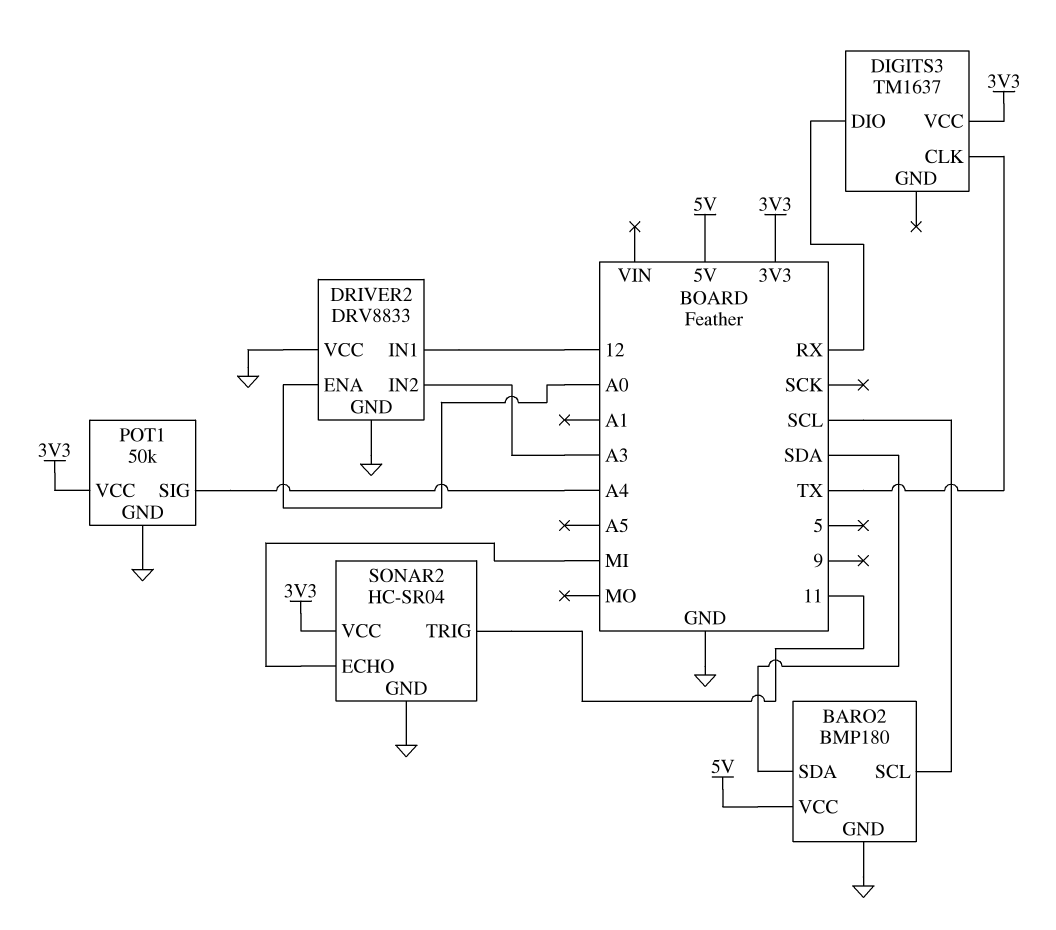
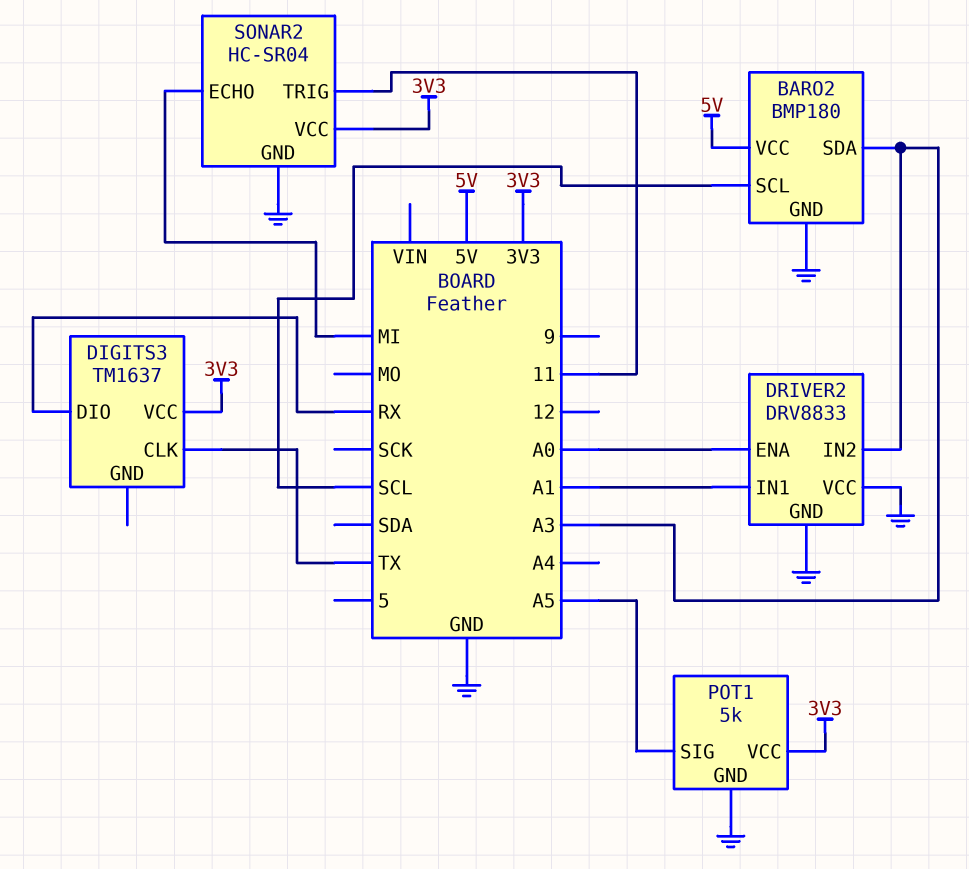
BARO2 pin SDA: SDA -> A3
DRIVER2 pin IN1: 12 -> A1
POT1: 50k -> 5k
POT1 pin SIG: A4 -> A5

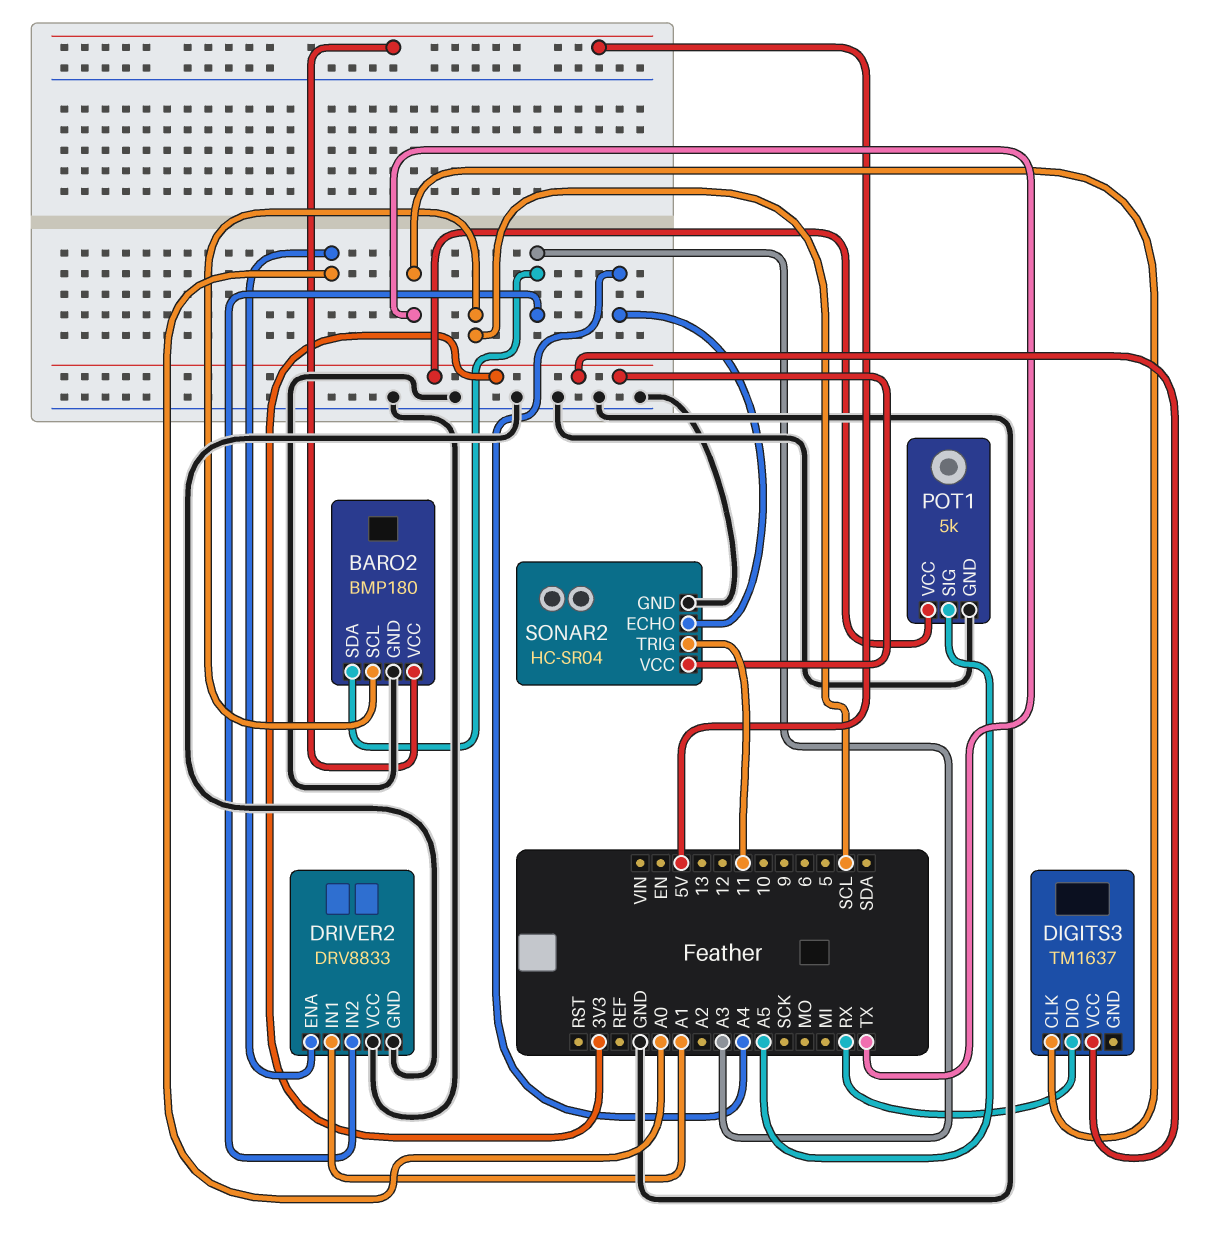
SONAR2 pin ECHO: MI -> A4

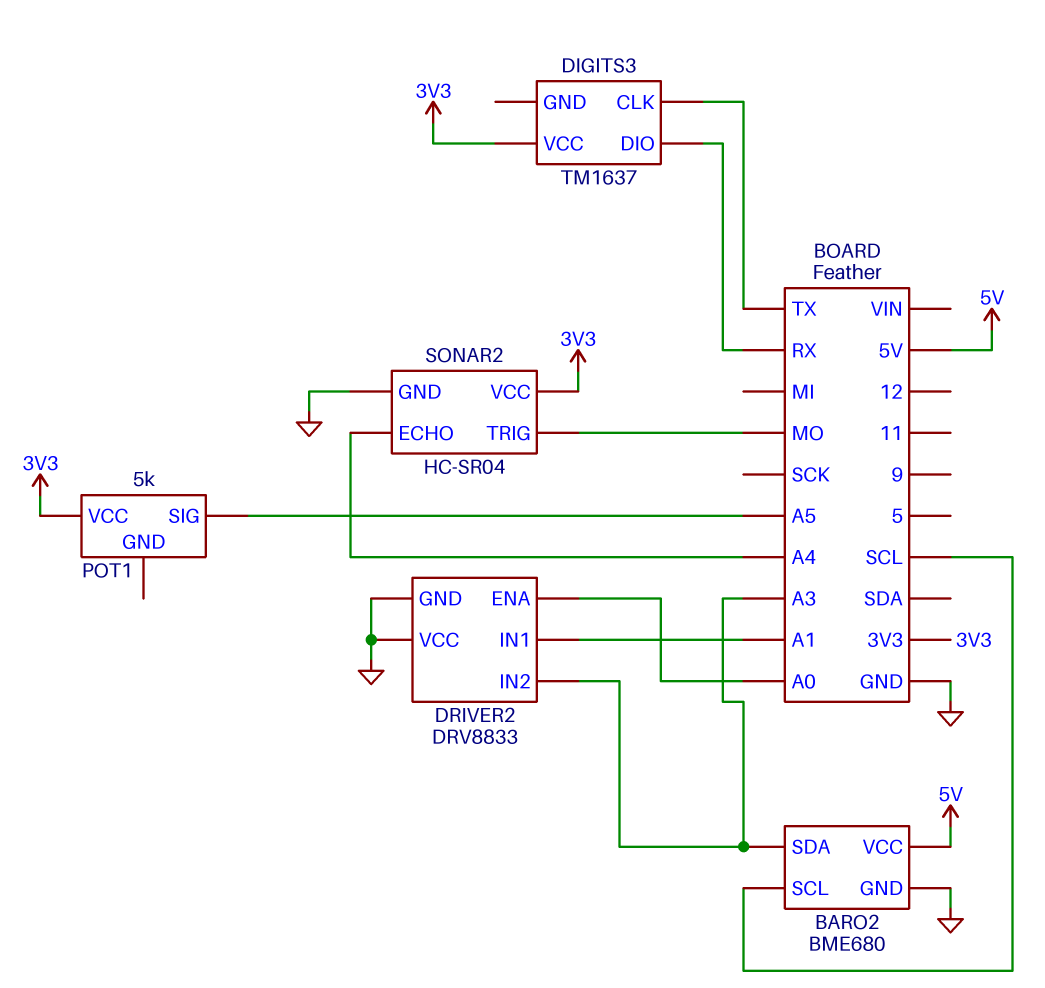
BARO2: BMP180 -> BME680
POT1 pin GND: GND -> none
SONAR2 pin TRIG: 11 -> MO

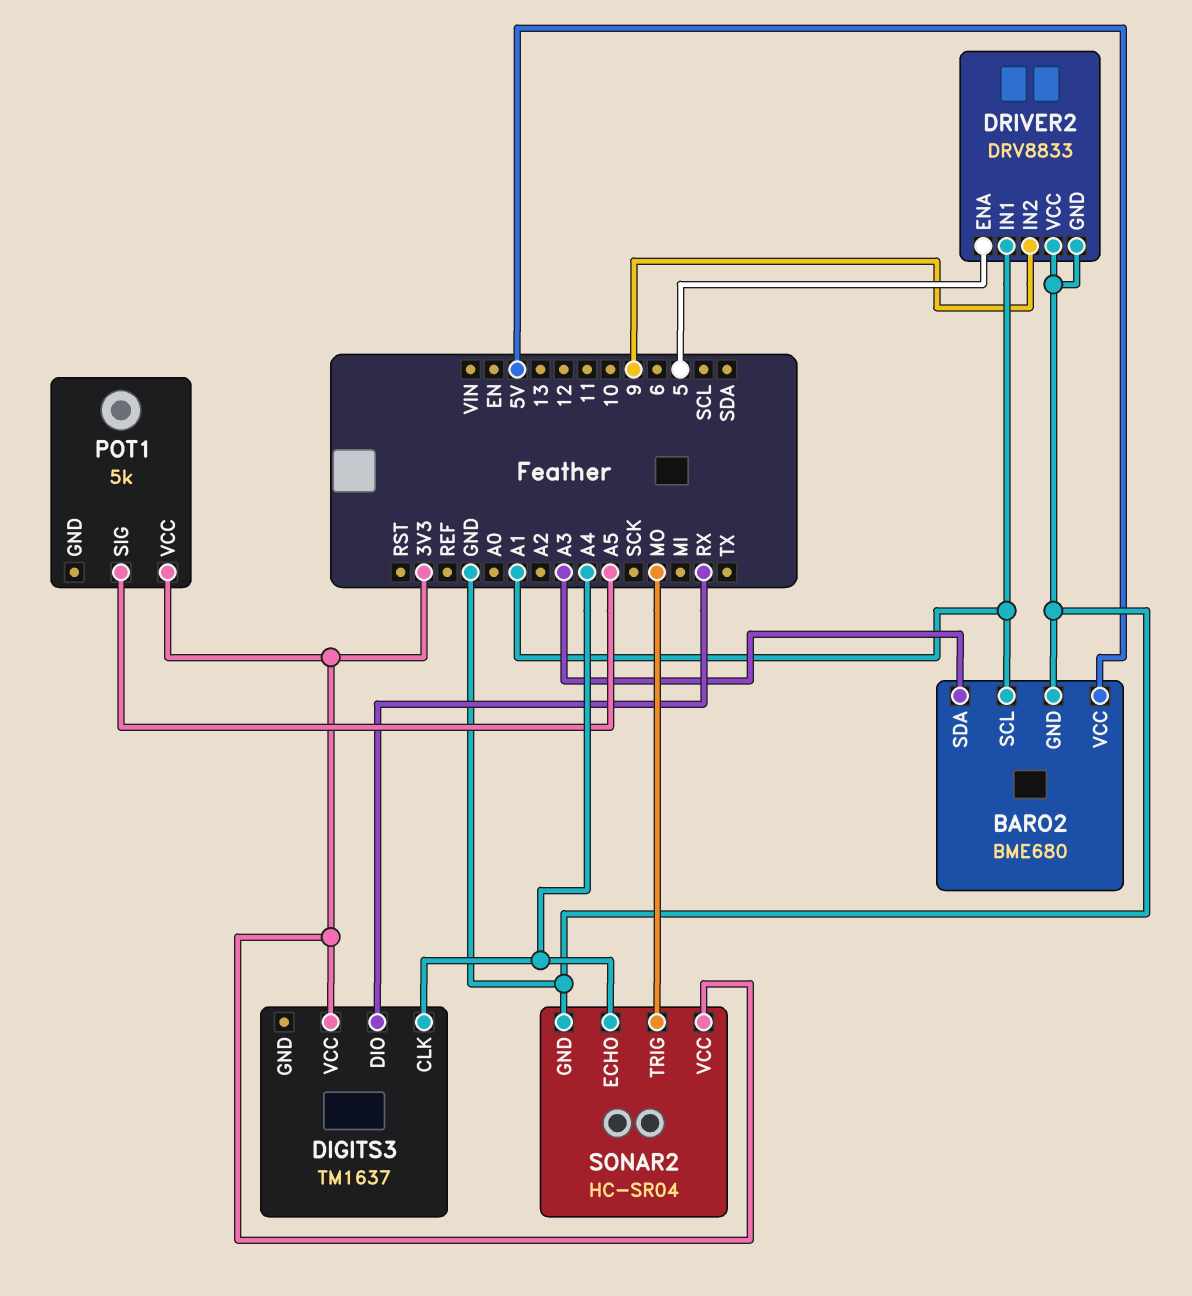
BARO2 pin SCL: SCL -> A1
DIGITS3 pin CLK: TX -> A4
DRIVER2 pin ENA: A0 -> 5
DRIVER2 pin IN2: A3 -> 9

